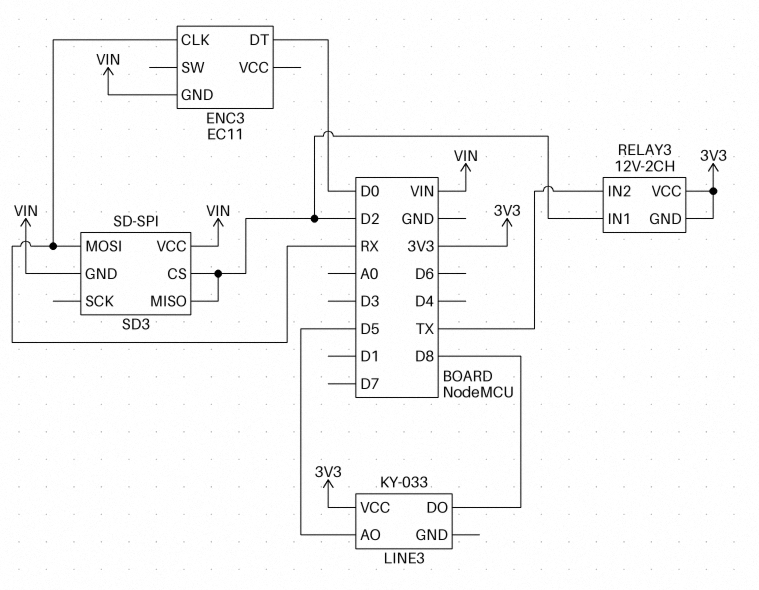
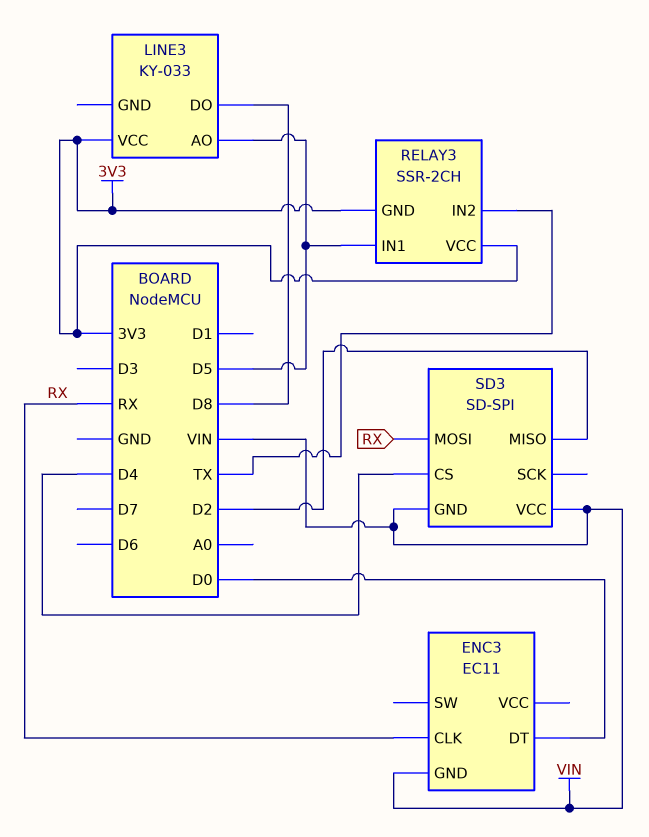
RELAY3: 12V-2CH -> SSR-2CH
RELAY3 pin IN1: D2 -> D5
SD3 pin CS: D2 -> D4

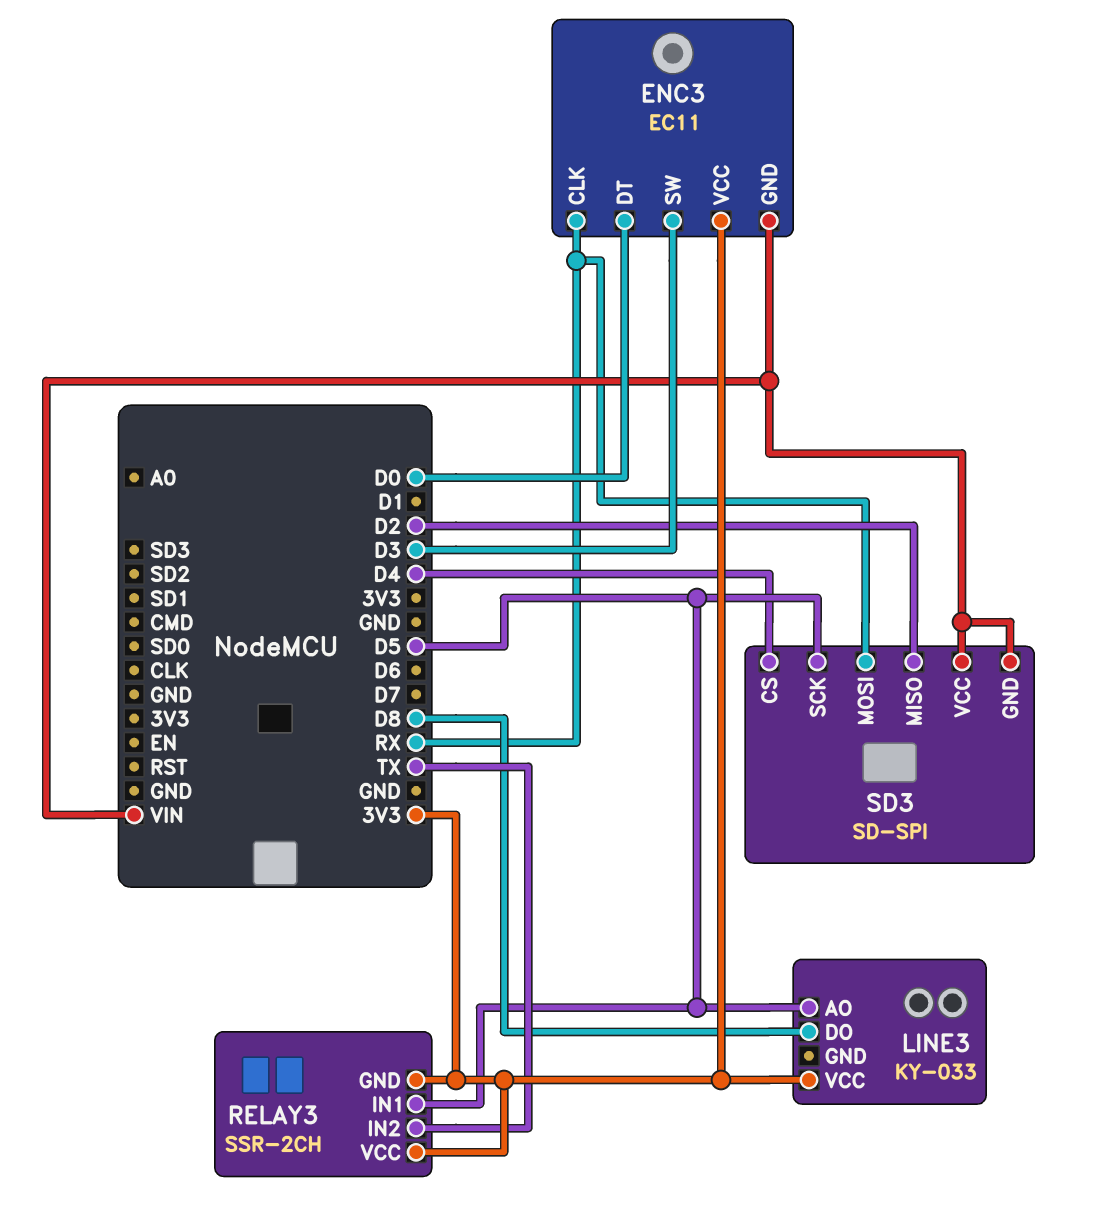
ENC3 pin SW: none -> D3
ENC3 pin VCC: none -> 3V3
SD3 pin SCK: none -> D5

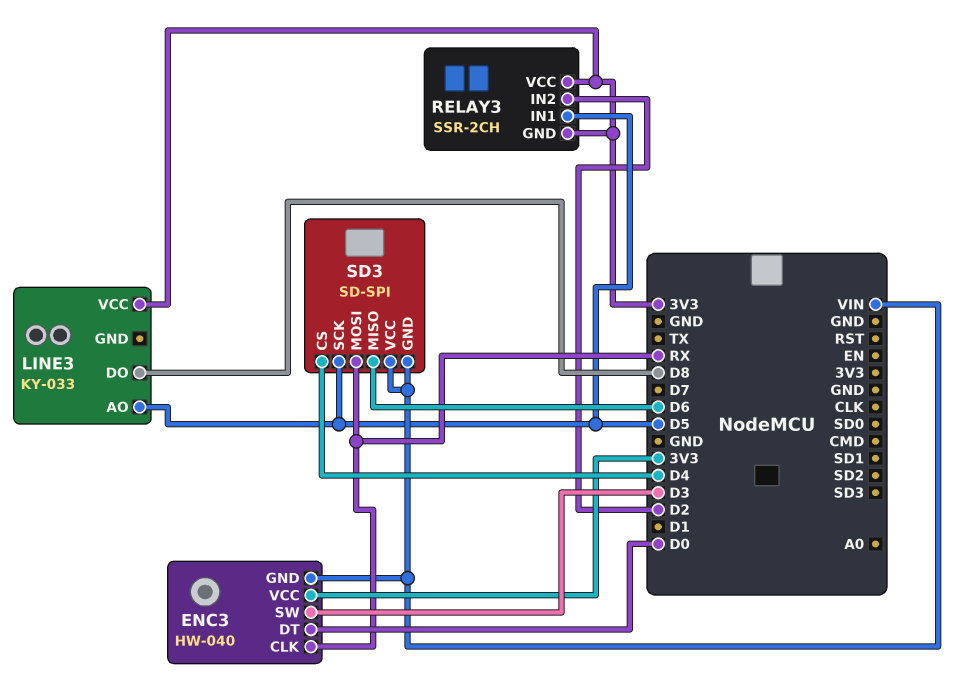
ENC3: EC11 -> HW-040
RELAY3 pin IN2: TX -> D2
SD3 pin MISO: D2 -> D6

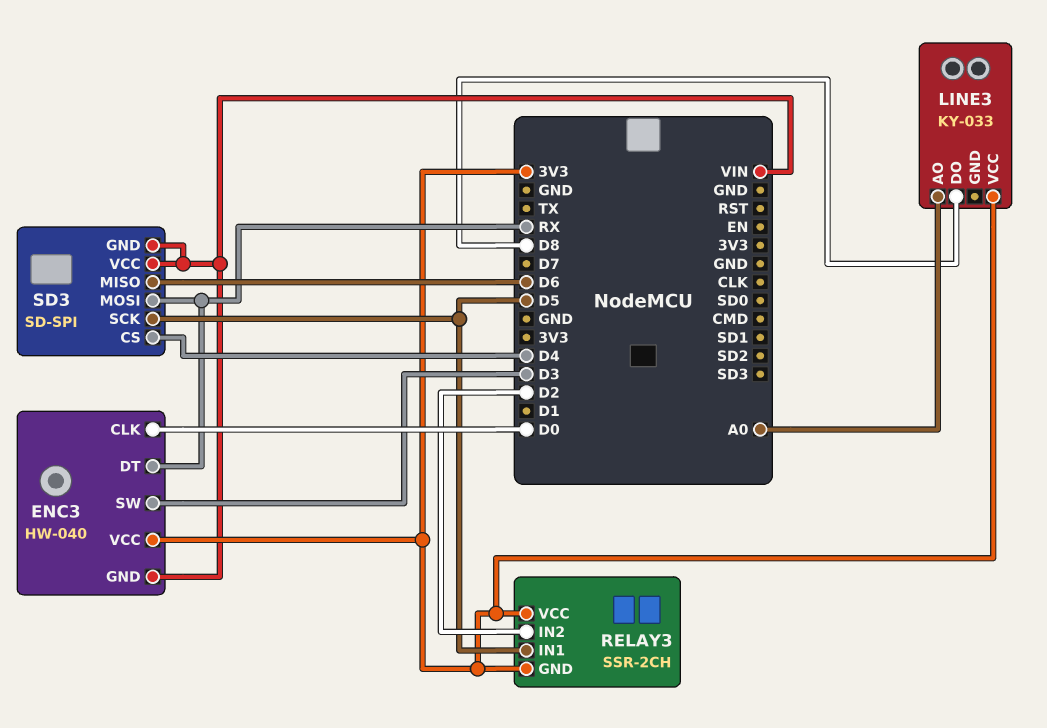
ENC3 pin CLK: RX -> D0
ENC3 pin DT: D0 -> RX
LINE3 pin AO: D5 -> A0

